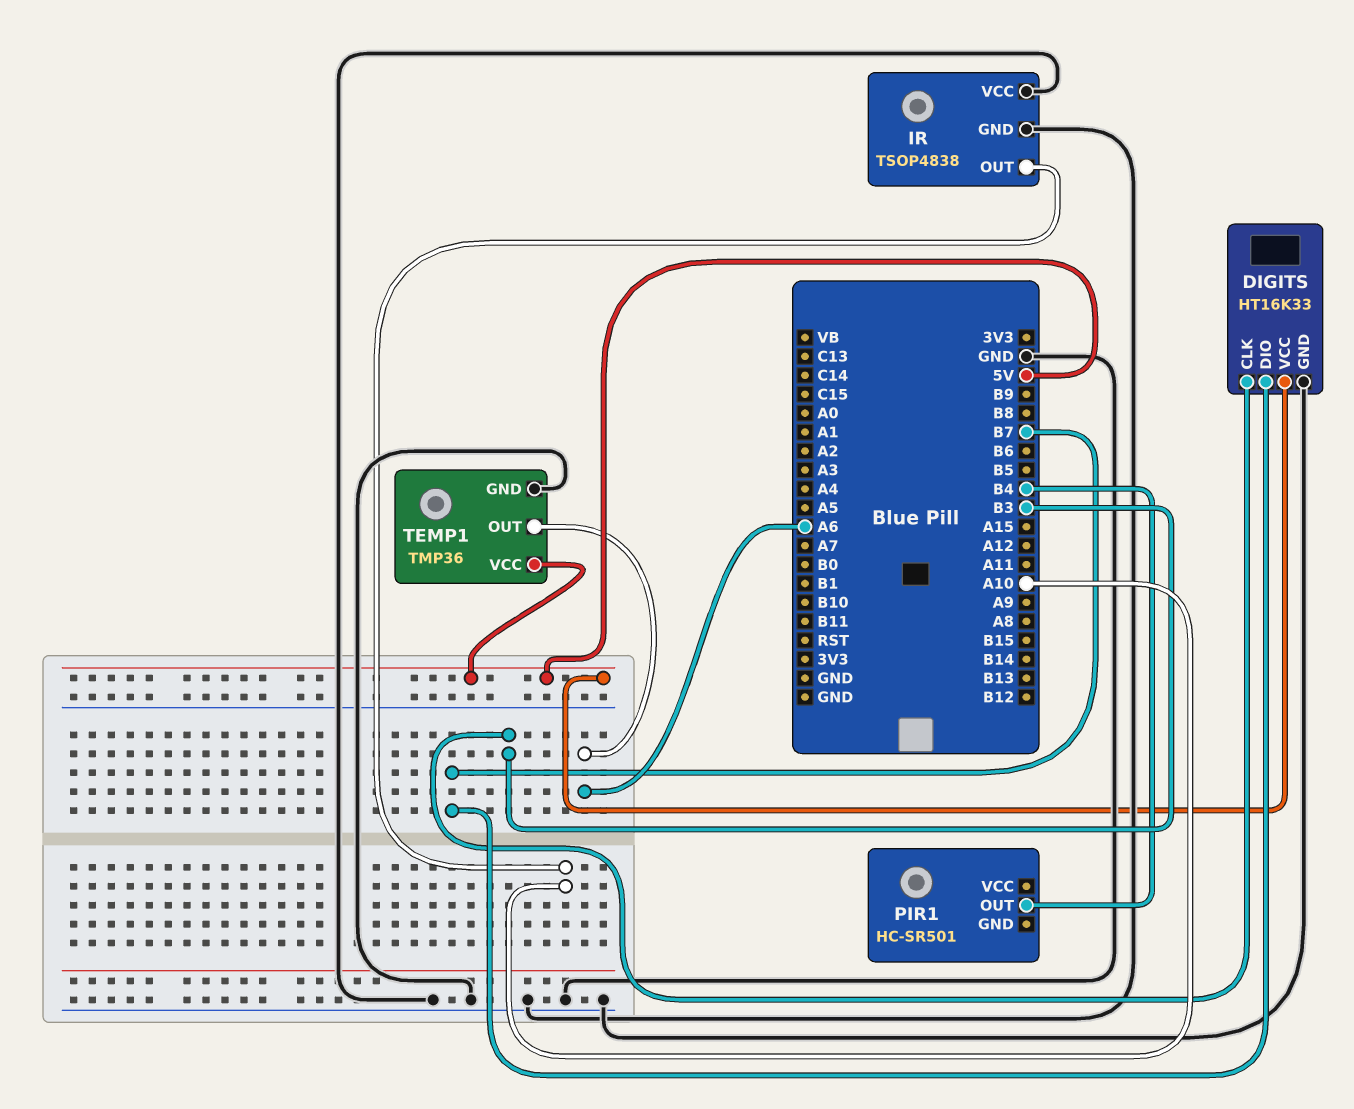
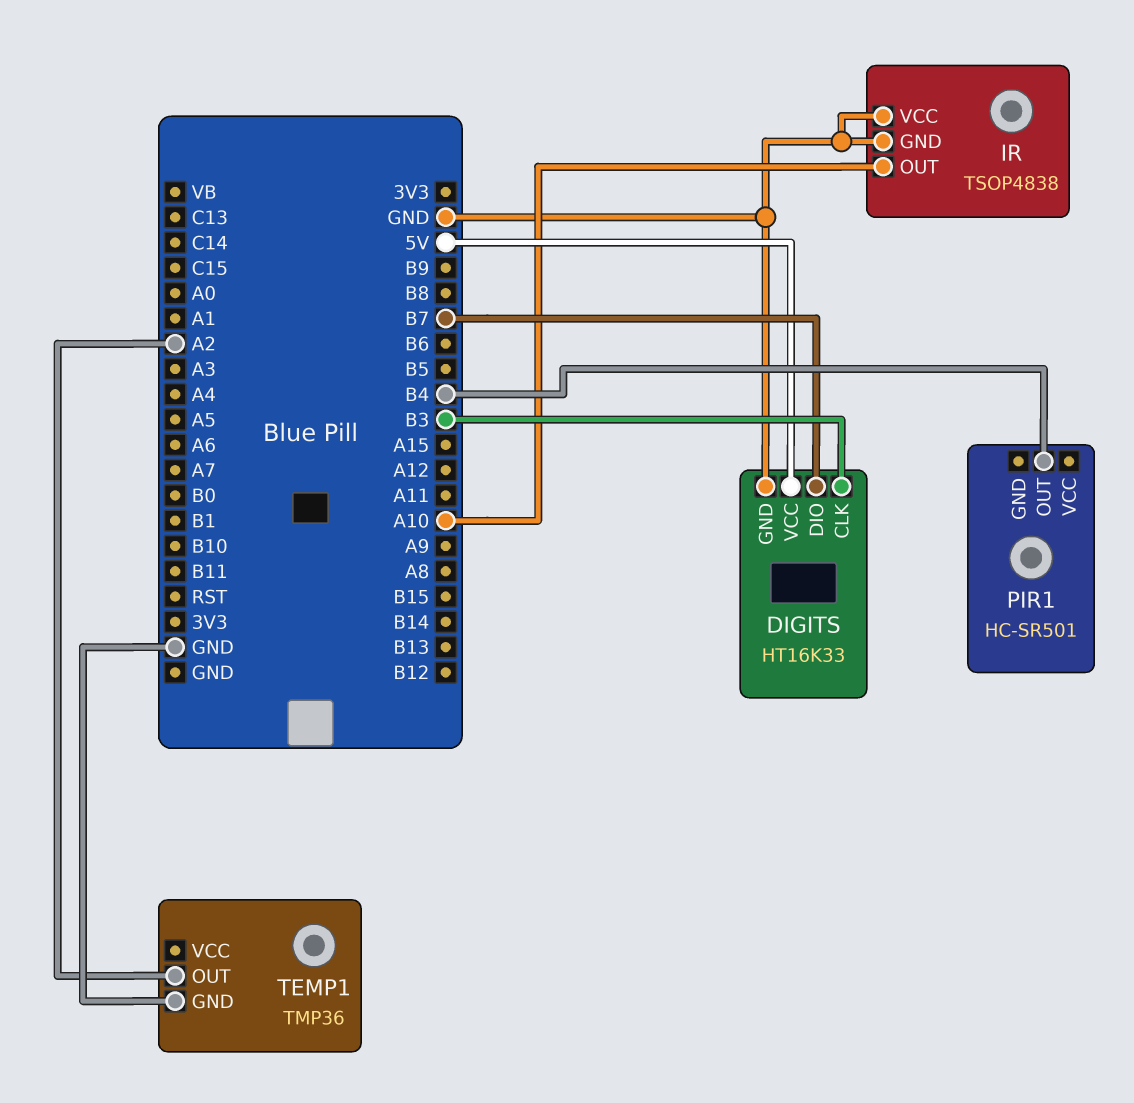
TEMP1 pin OUT: A6 -> A2
TEMP1 pin VCC: 5V -> none

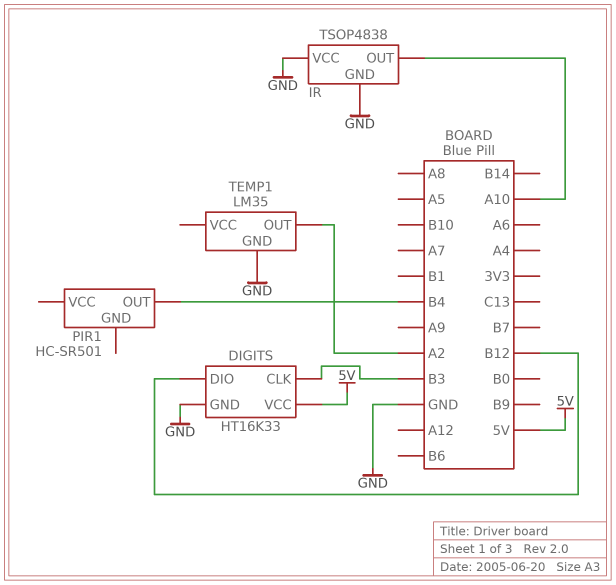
DIGITS pin DIO: B7 -> B12
TEMP1: TMP36 -> LM35

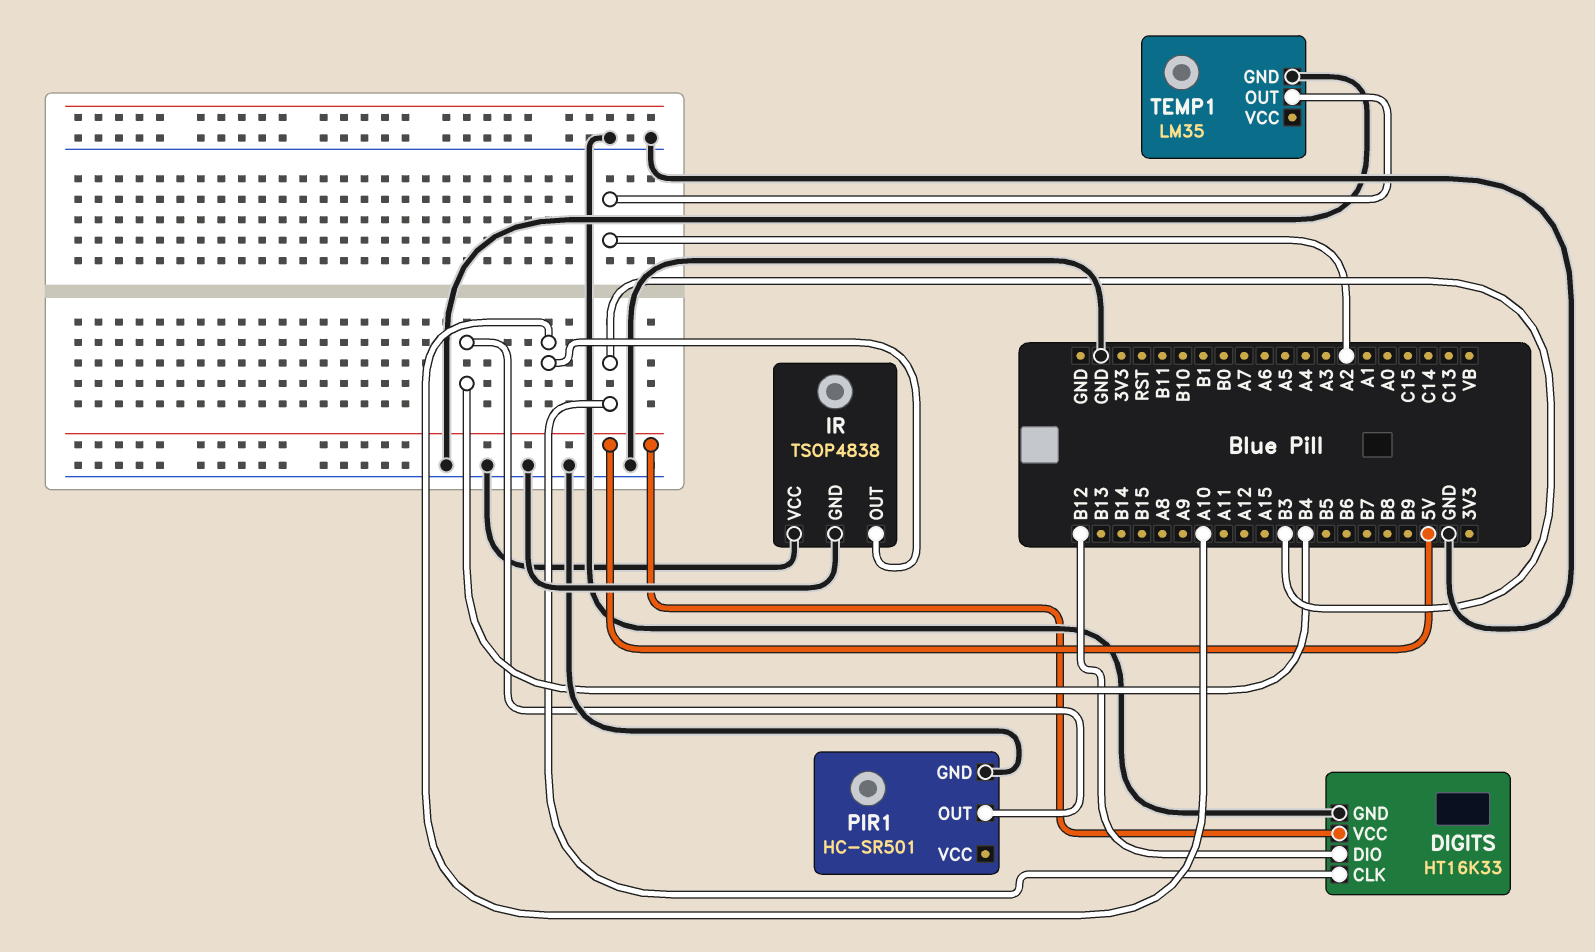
PIR1 pin GND: none -> GND

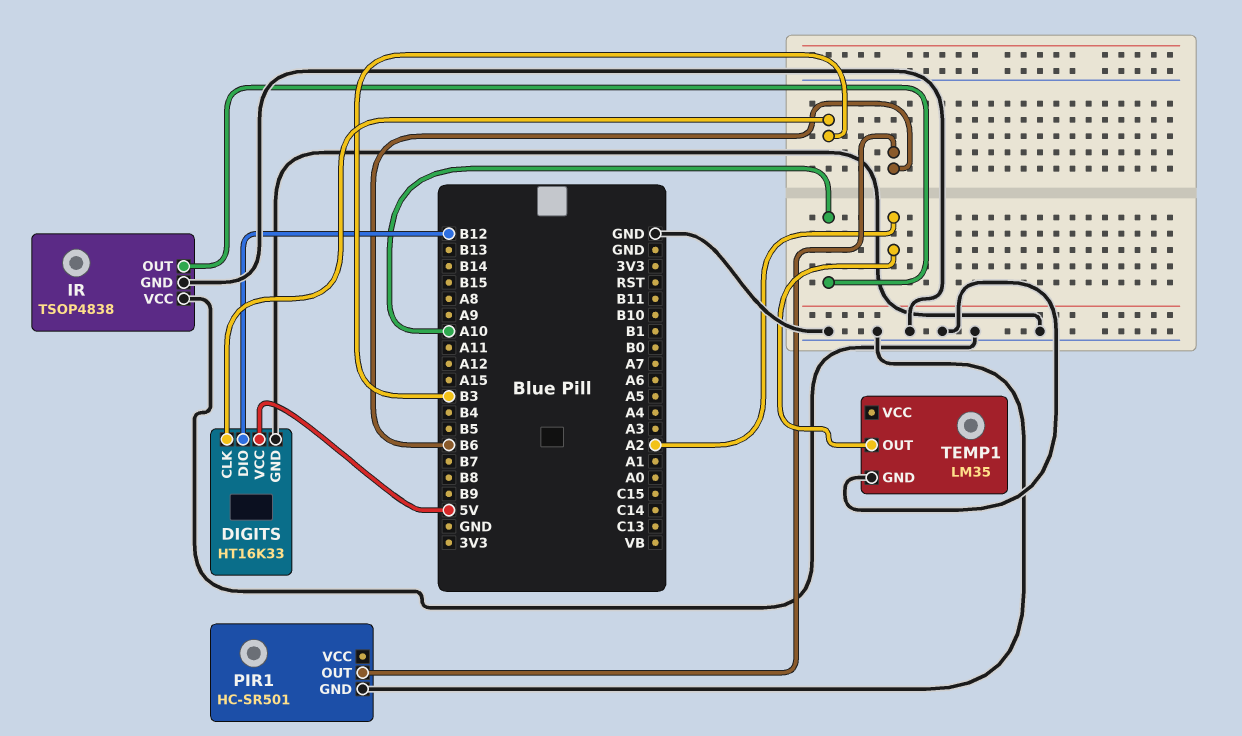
PIR1 pin OUT: B4 -> B6

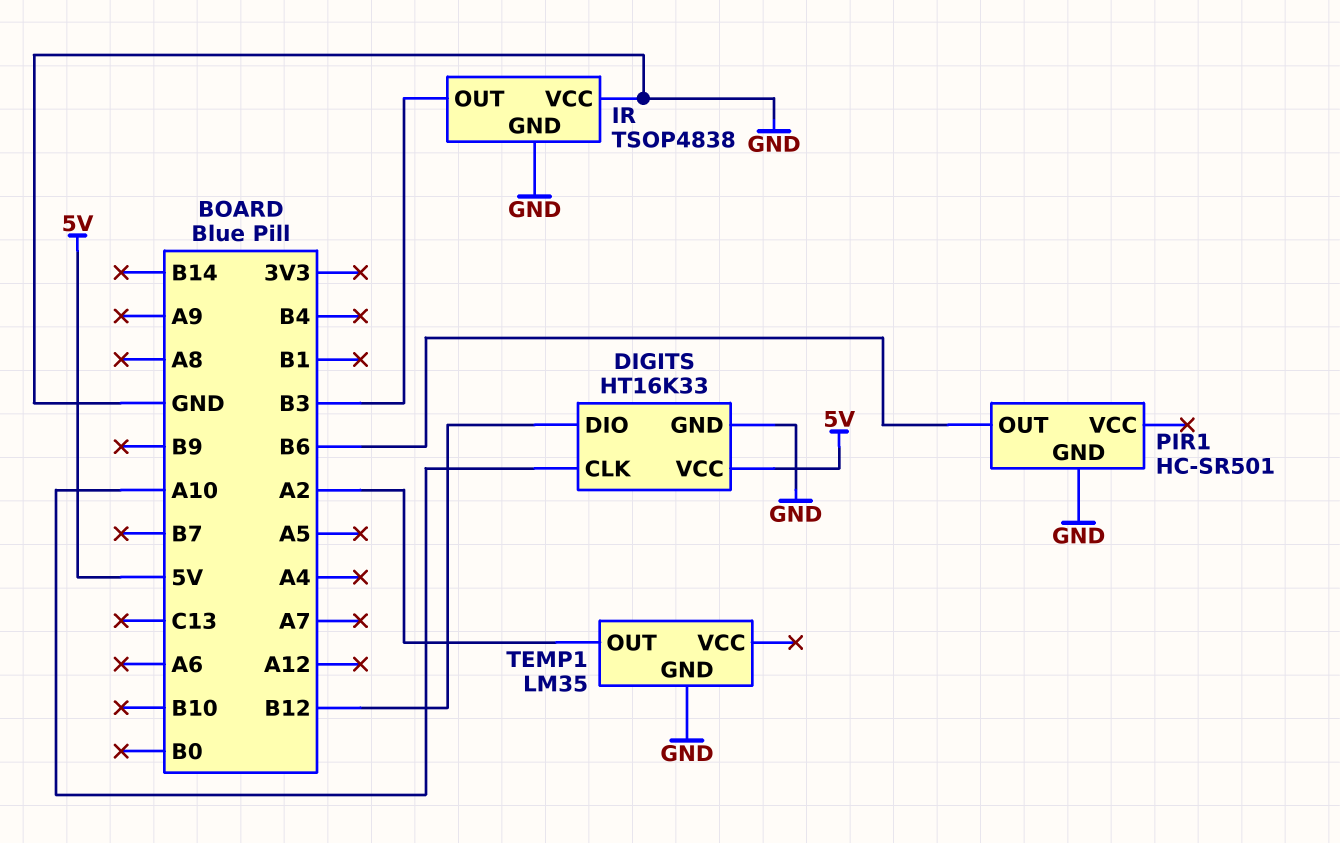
DIGITS pin CLK: B3 -> A10
IR pin OUT: A10 -> B3

